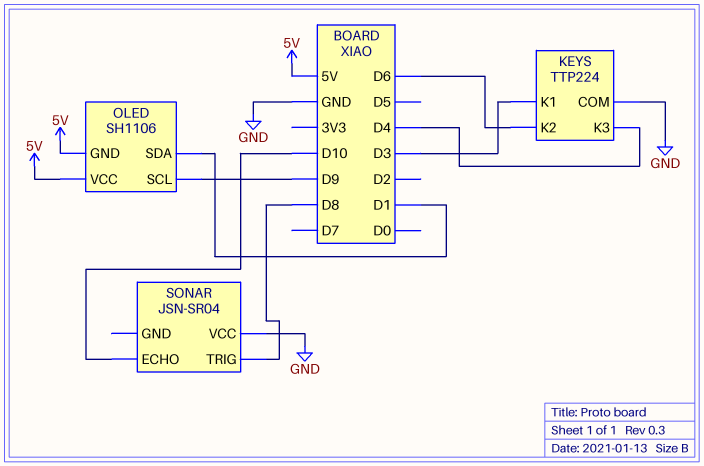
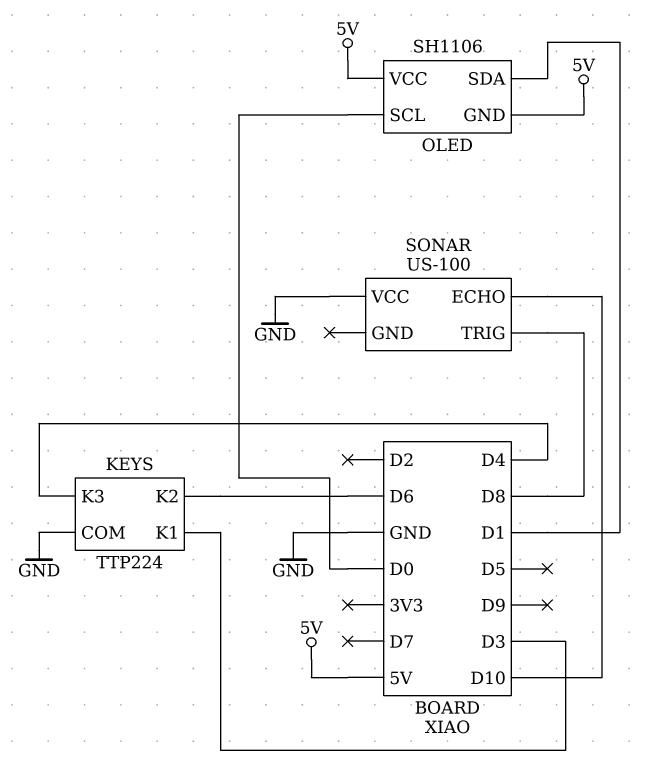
OLED pin SCL: D9 -> D0
SONAR: JSN-SR04 -> US-100

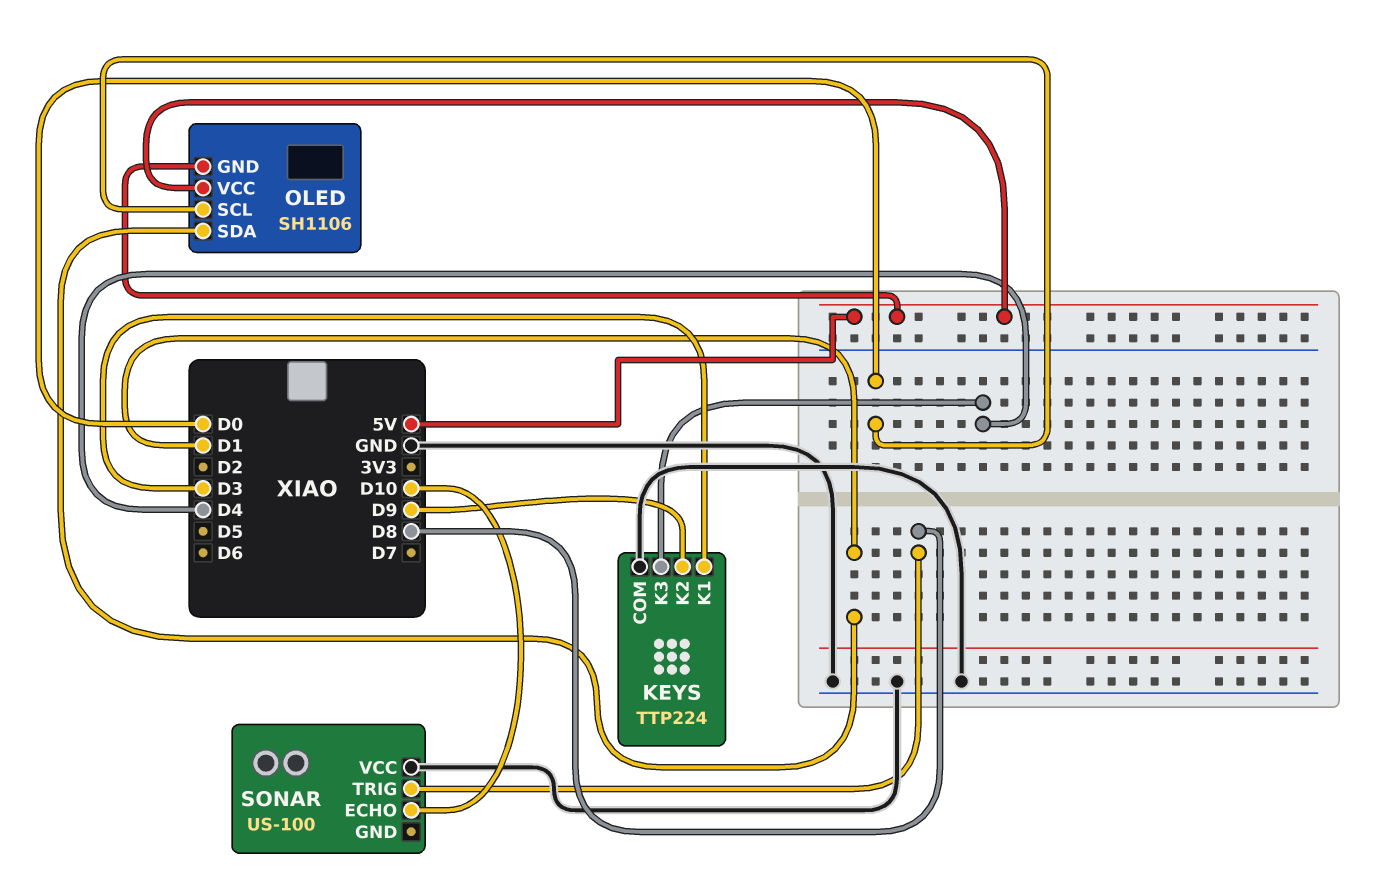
KEYS pin K2: D6 -> D9

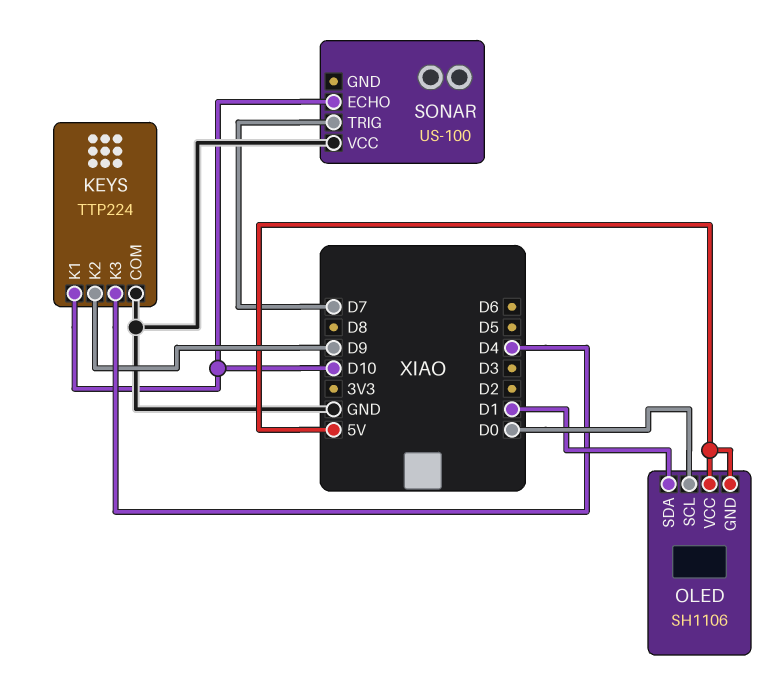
KEYS pin K1: D3 -> D10
SONAR pin TRIG: D8 -> D7

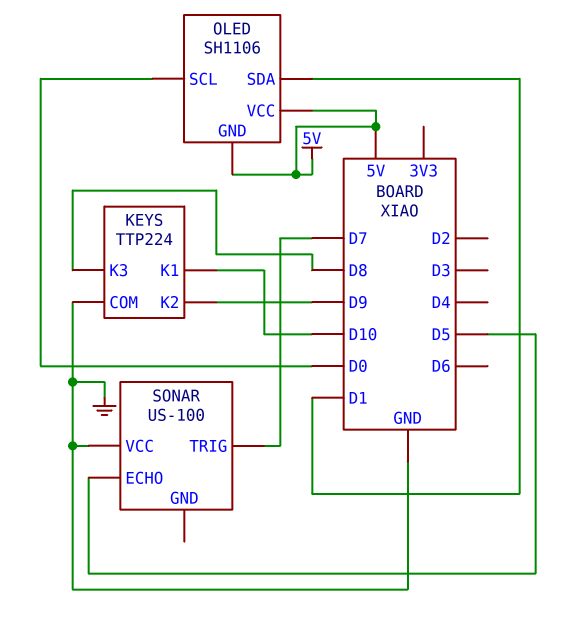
KEYS pin K3: D4 -> D8
SONAR pin ECHO: D10 -> D5

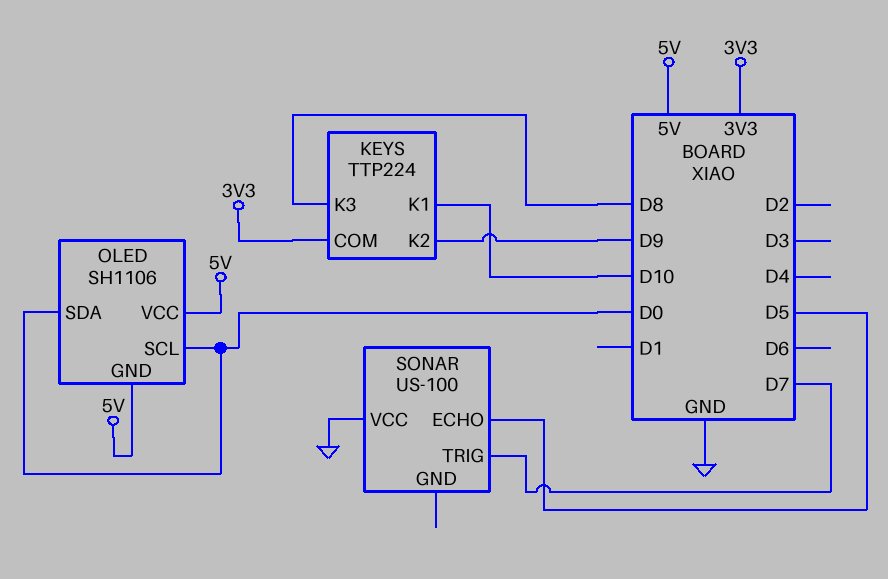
KEYS pin COM: GND -> 3V3
OLED pin SDA: D1 -> D0

